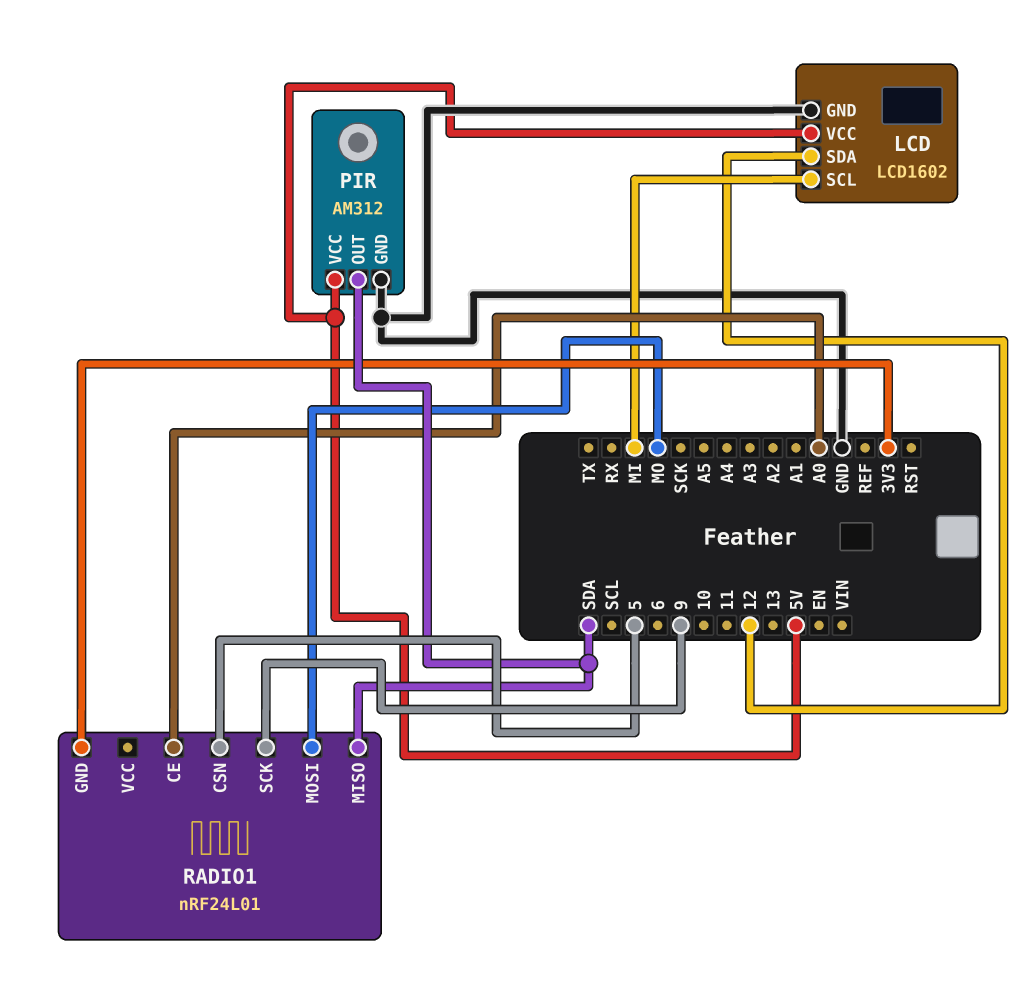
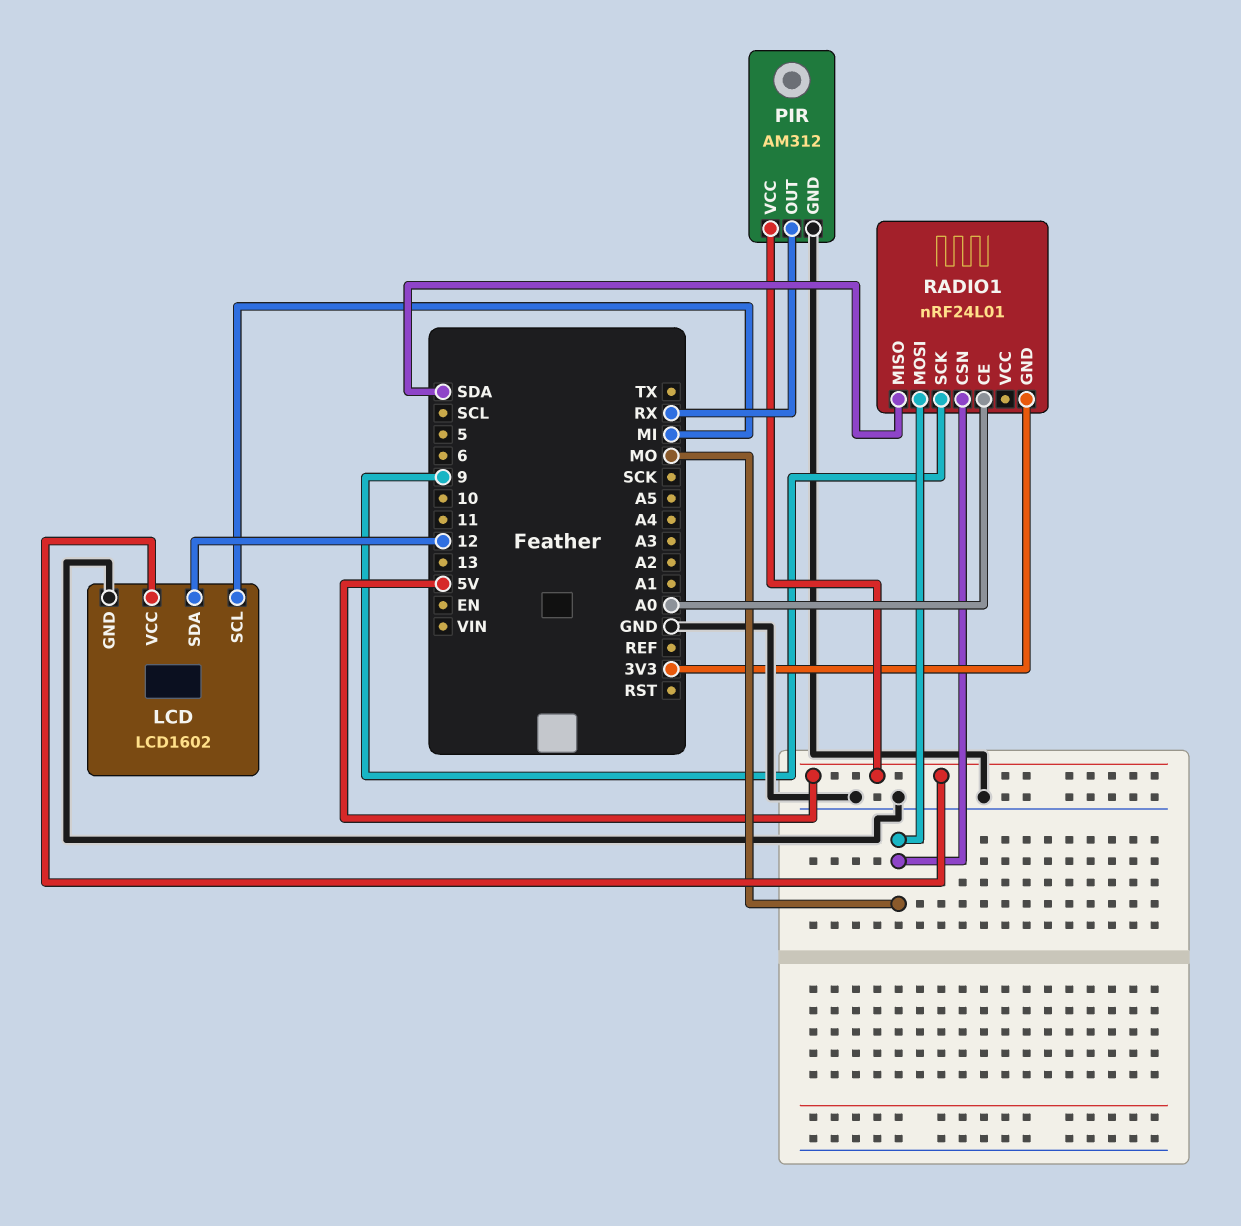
PIR pin OUT: SDA -> RX
RADIO1 pin CSN: 5 -> MO

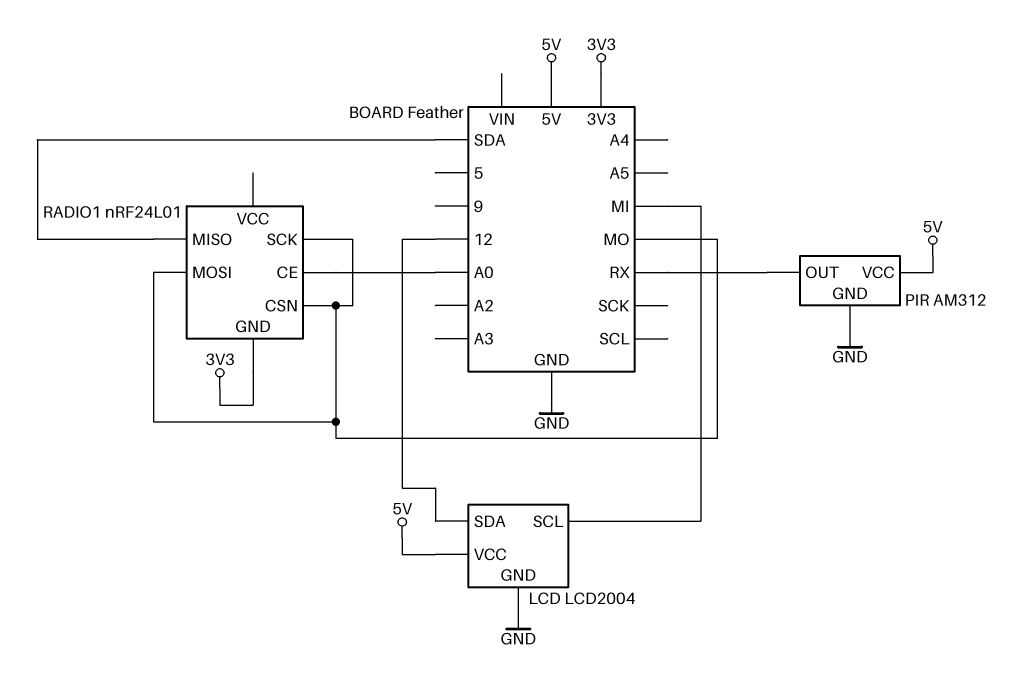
LCD: LCD1602 -> LCD2004
RADIO1 pin SCK: 9 -> MO

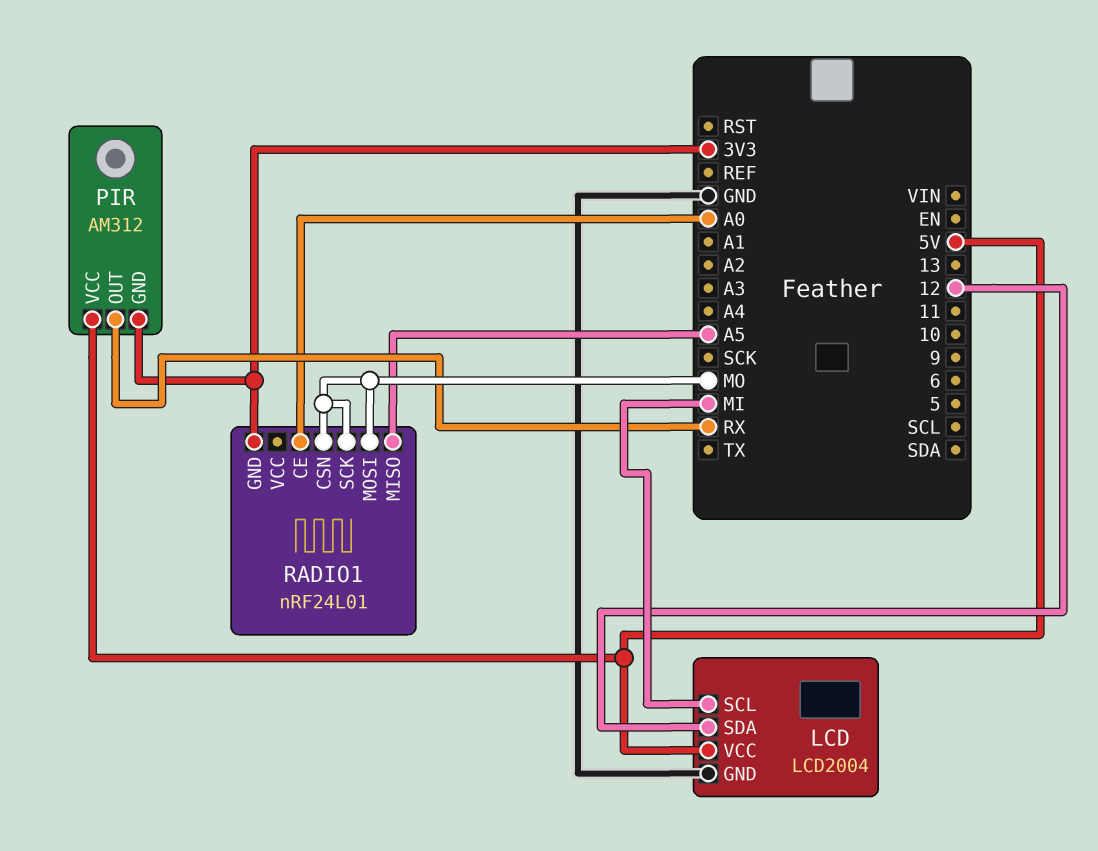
PIR pin GND: GND -> 3V3
RADIO1 pin MISO: SDA -> A5

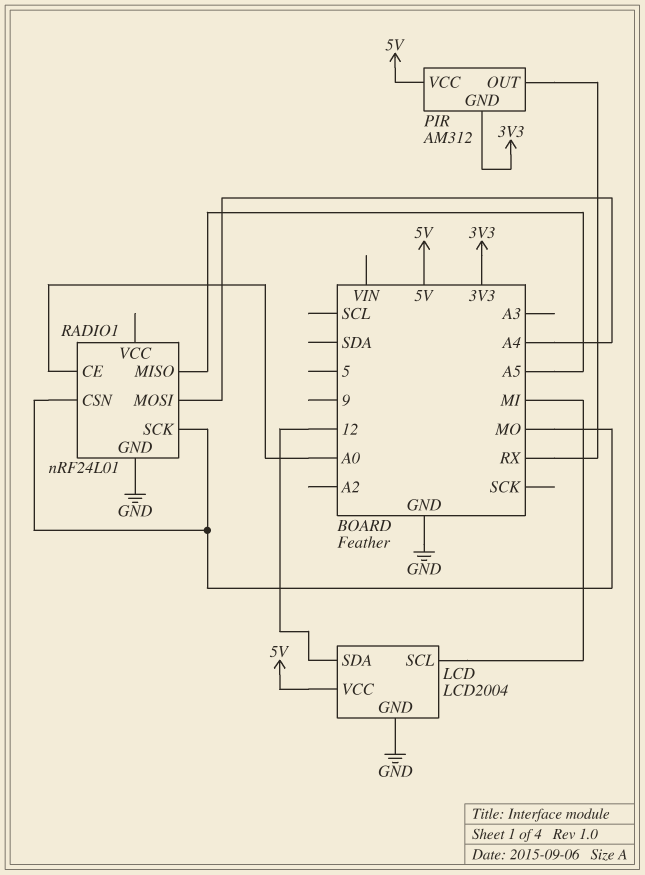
RADIO1 pin GND: 3V3 -> GND
RADIO1 pin MOSI: MO -> A4

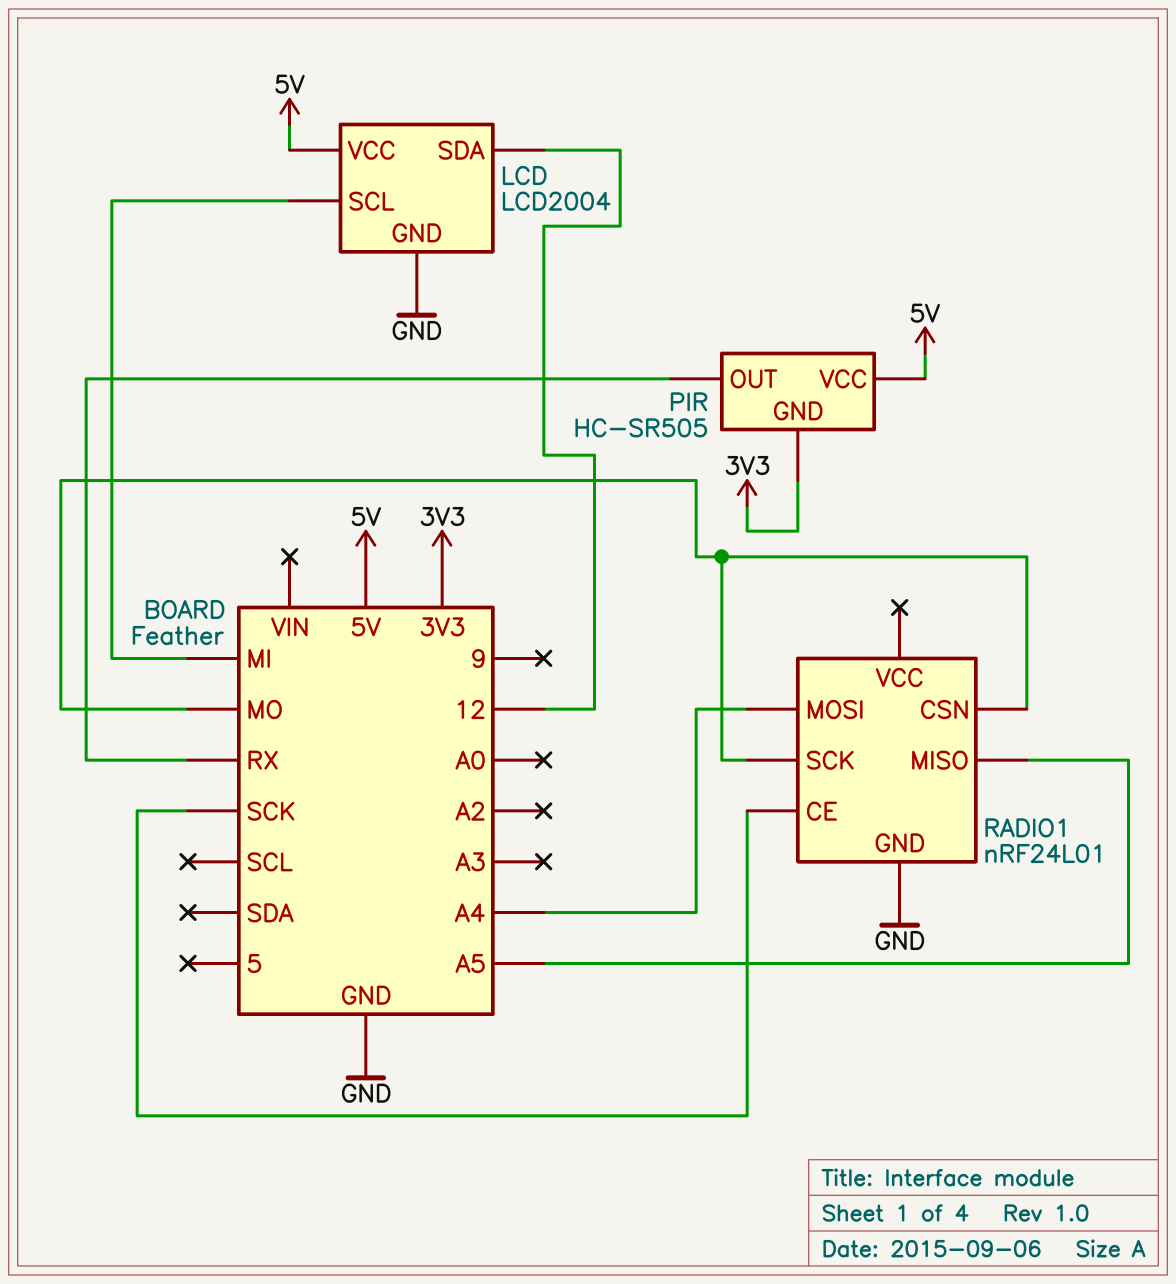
PIR: AM312 -> HC-SR505
RADIO1 pin CE: A0 -> SCK

